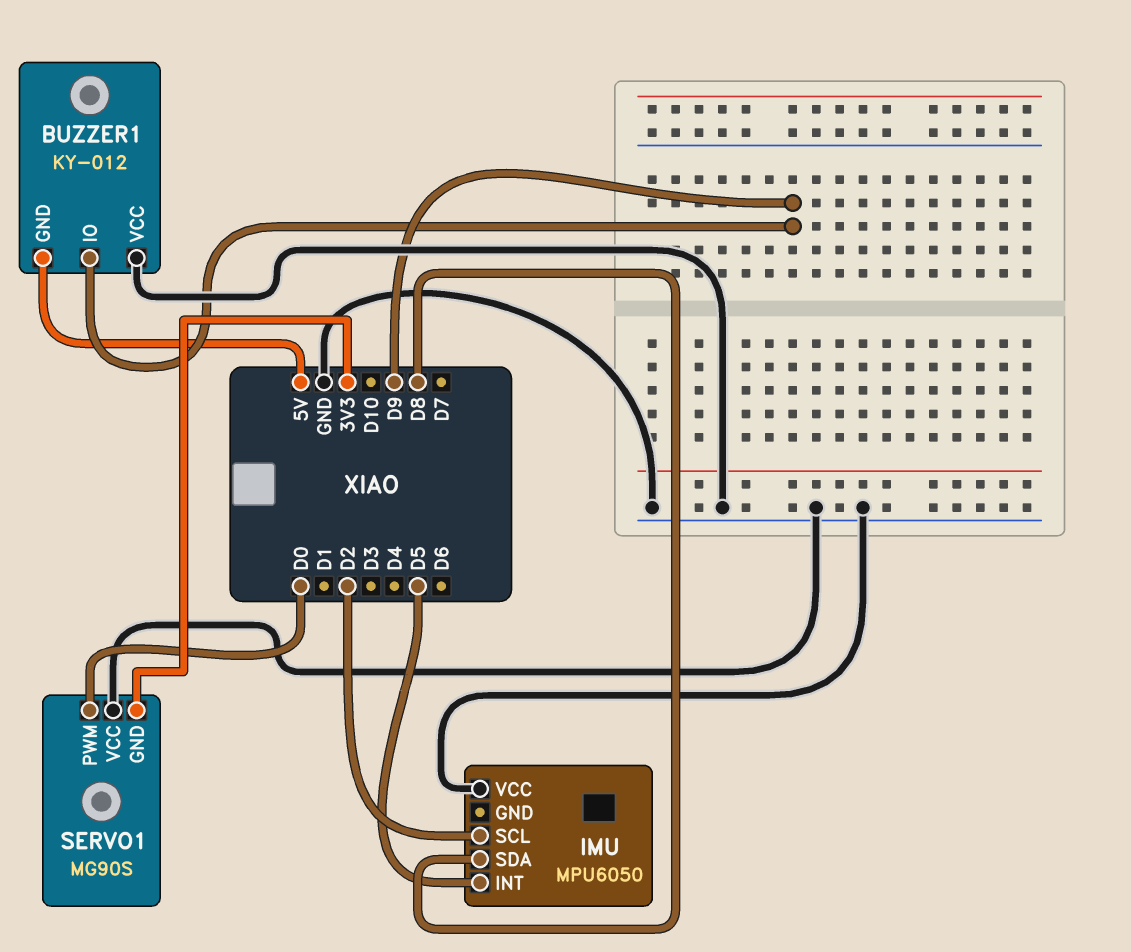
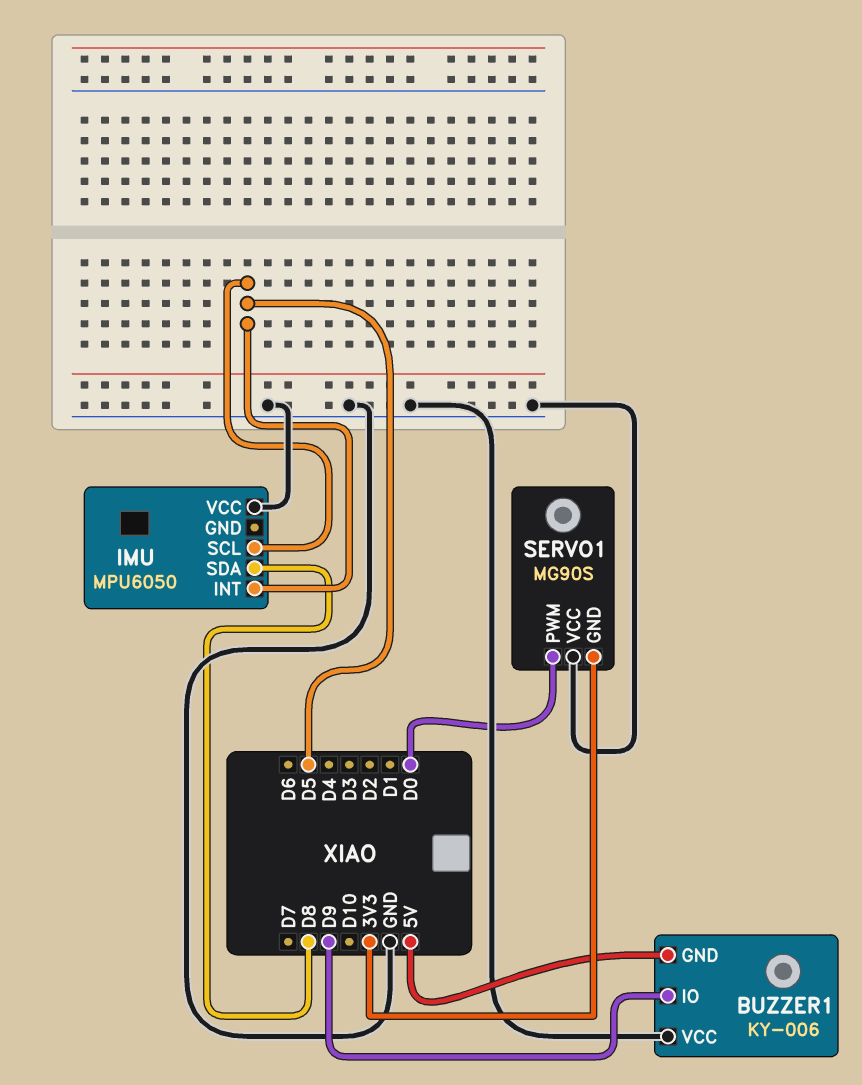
BUZZER1: KY-012 -> KY-006
IMU pin SCL: D2 -> D5

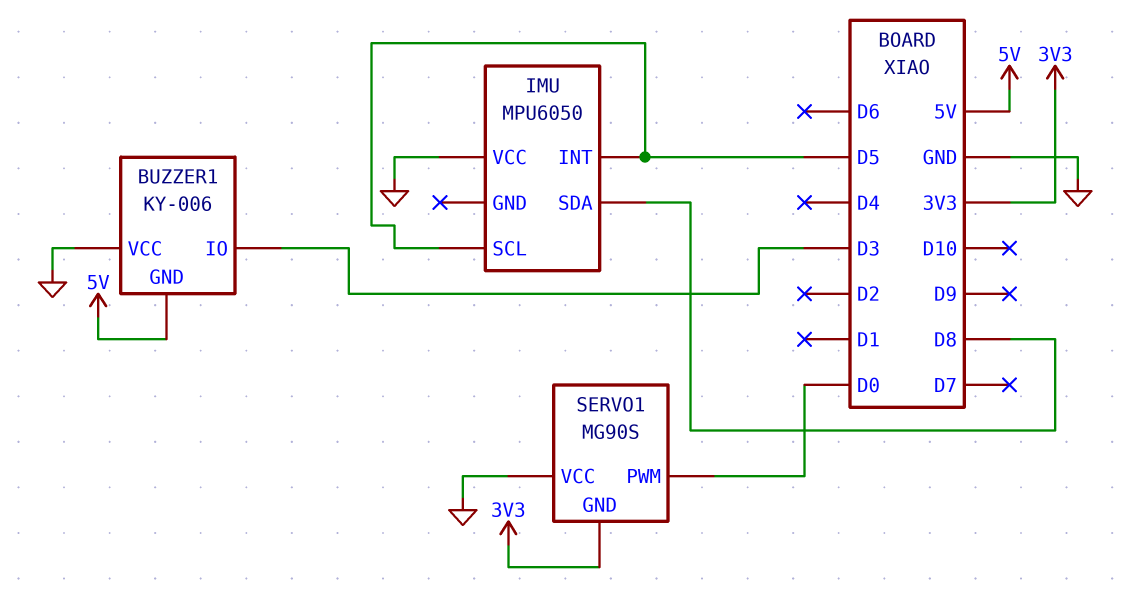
BUZZER1 pin IO: D9 -> D3

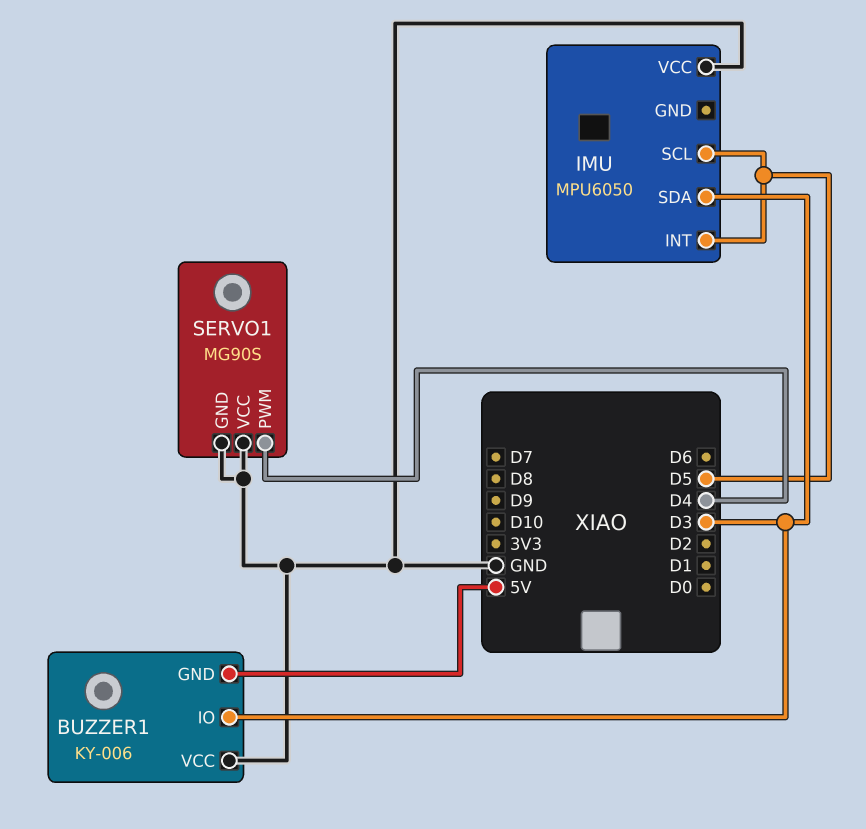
IMU pin SDA: D8 -> D3
SERVO1 pin GND: 3V3 -> GND
SERVO1 pin PWM: D0 -> D4

